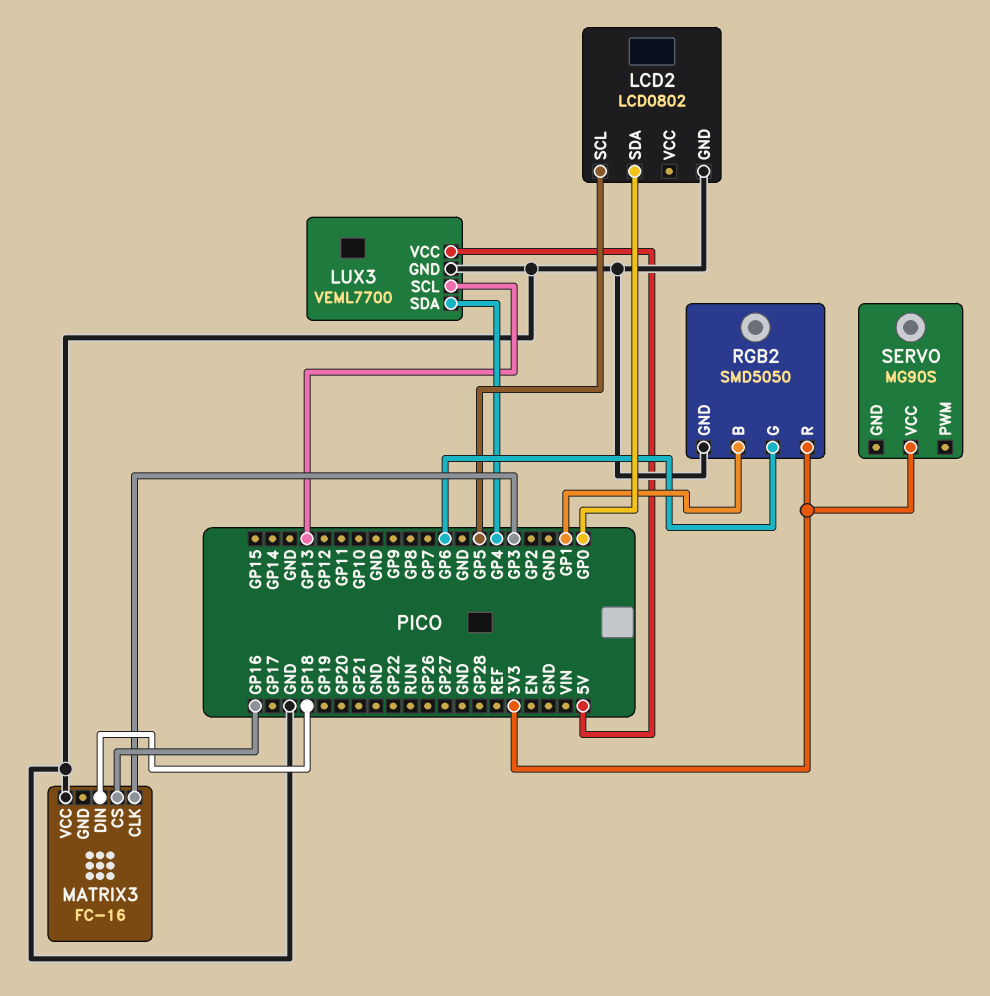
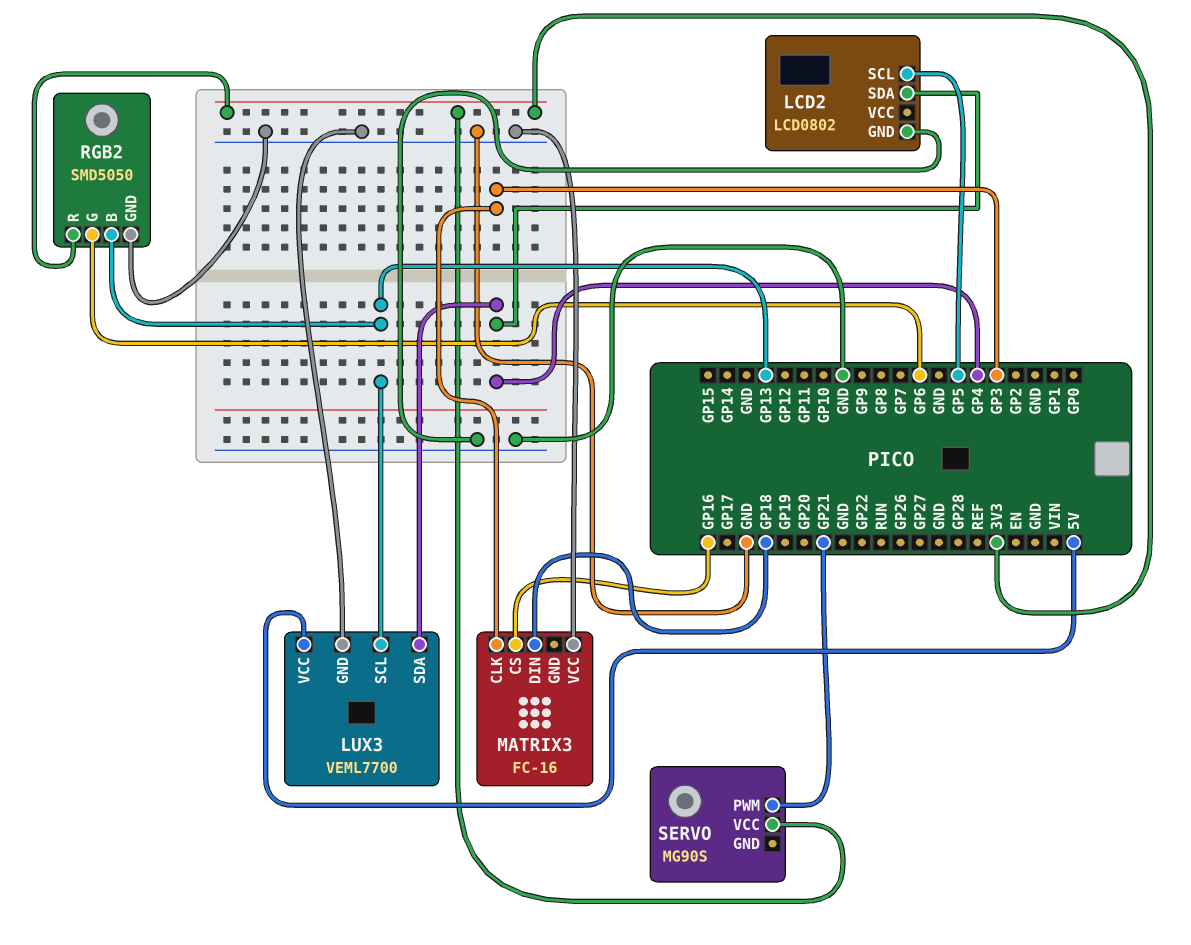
LCD2 pin SDA: GP0 -> GP4
RGB2 pin B: GP1 -> GP13
SERVO pin PWM: none -> GP21

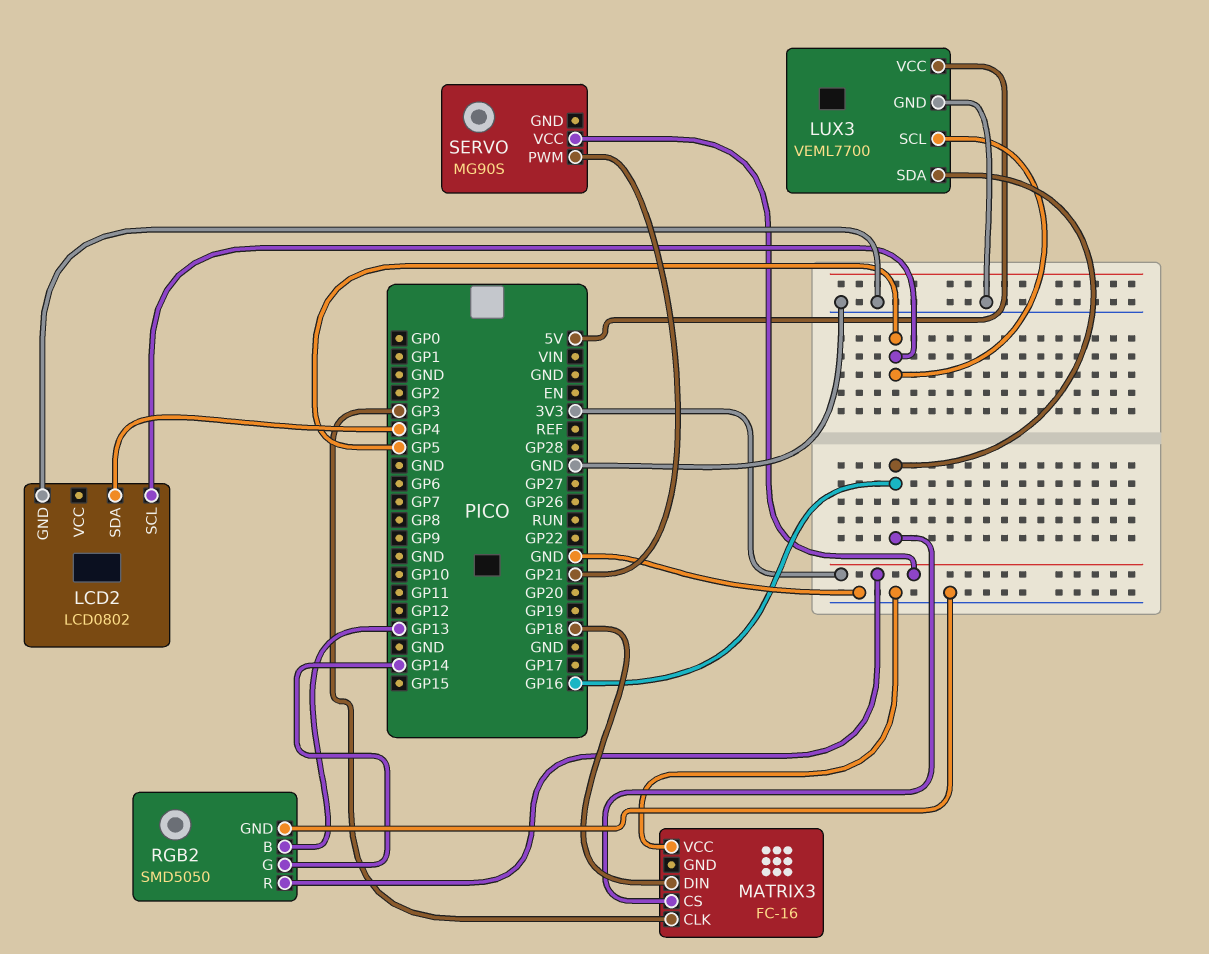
LUX3 pin SCL: GP13 -> GP5
LUX3 pin SDA: GP4 -> GP16
RGB2 pin G: GP6 -> GP14

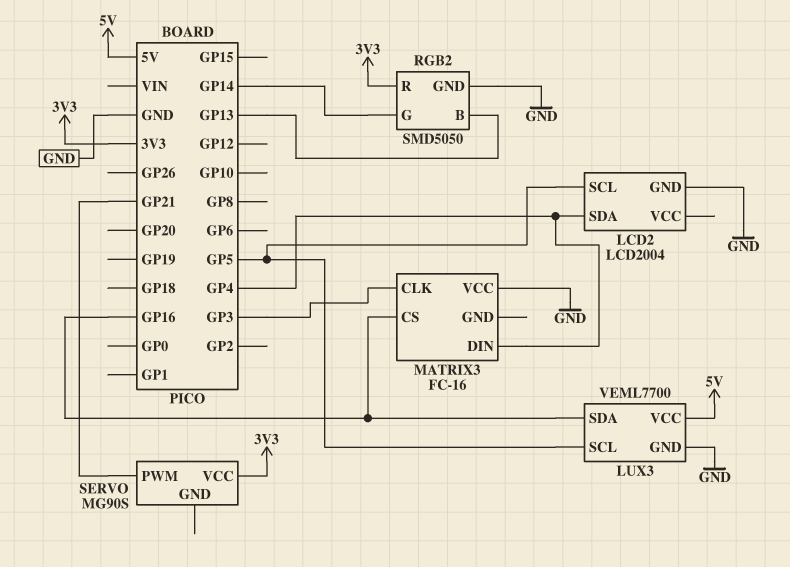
LCD2: LCD0802 -> LCD2004
MATRIX3 pin DIN: GP18 -> GP4

